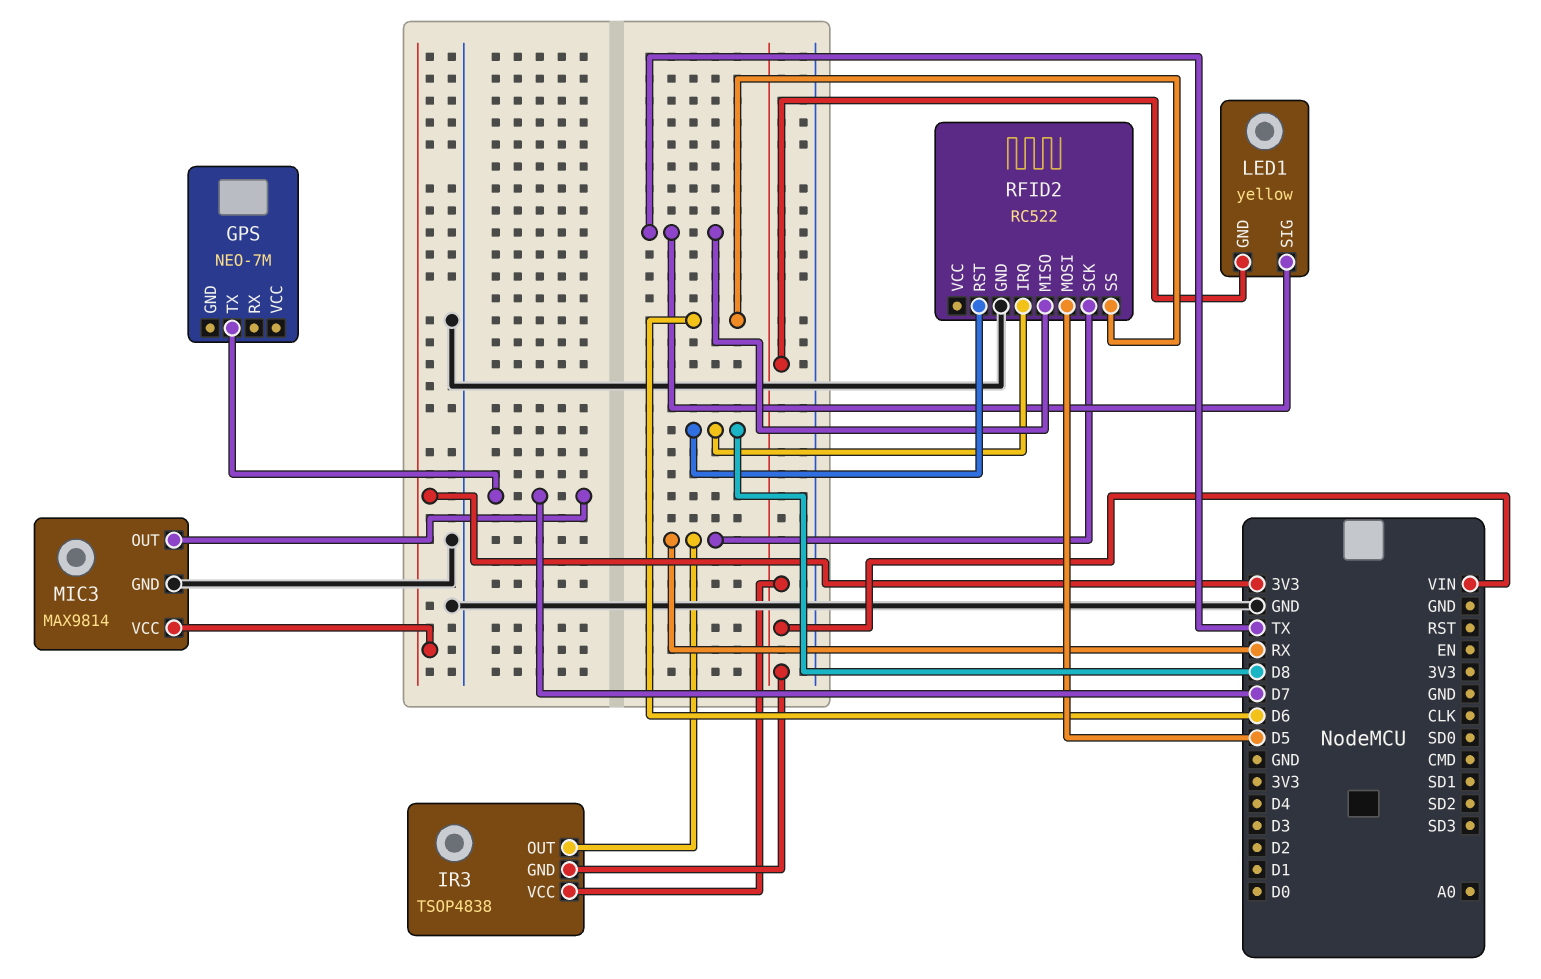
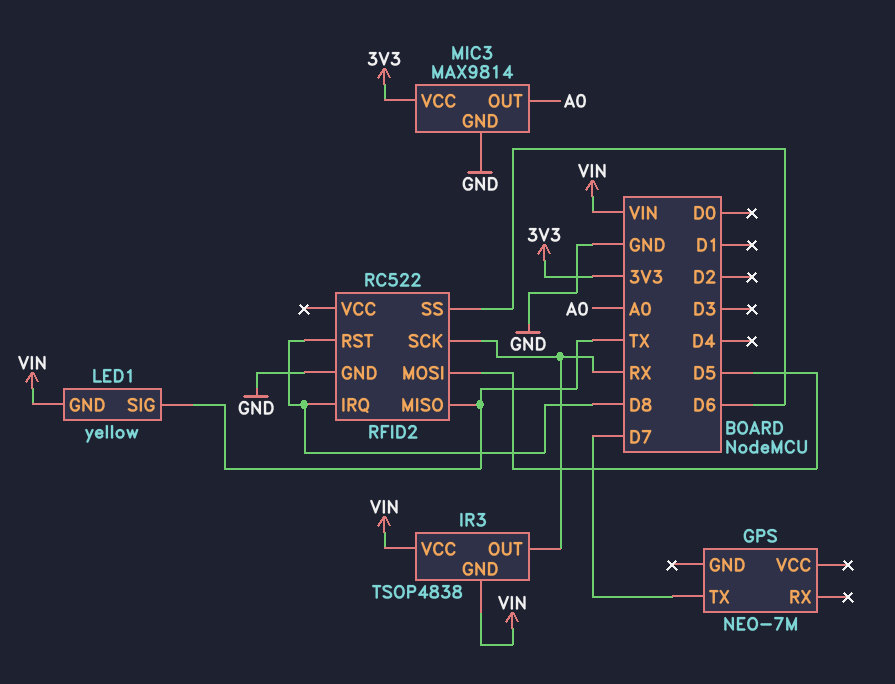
MIC3 pin OUT: D7 -> A0

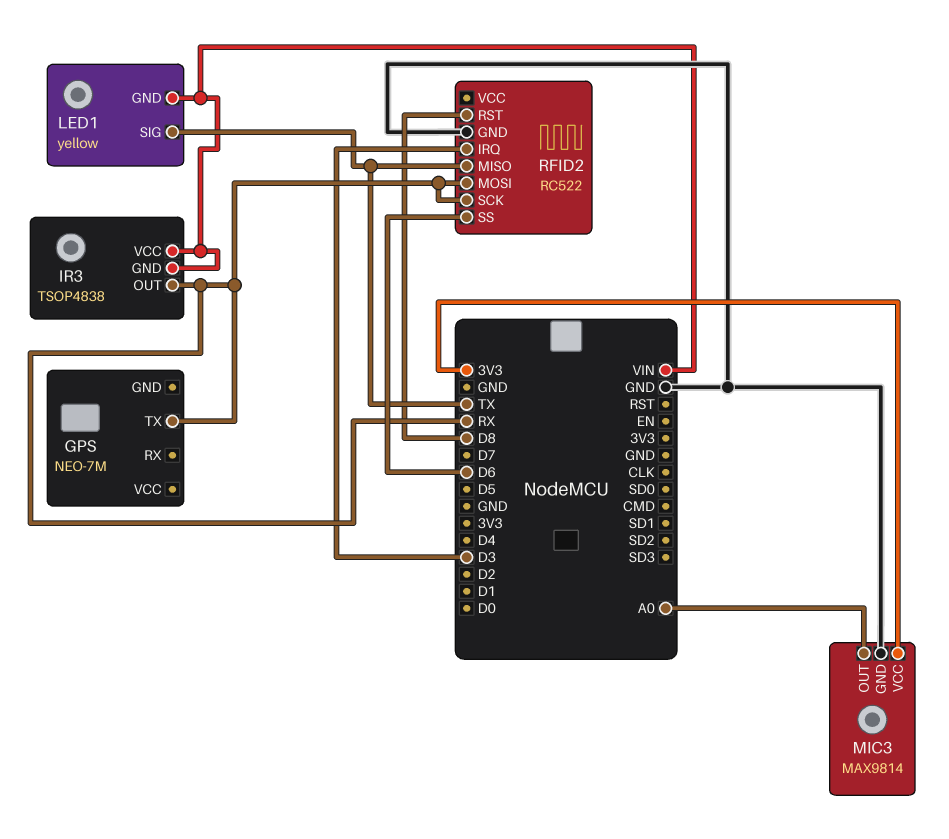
GPS pin TX: D7 -> RX
RFID2 pin IRQ: D8 -> D3
RFID2 pin MOSI: D5 -> RX

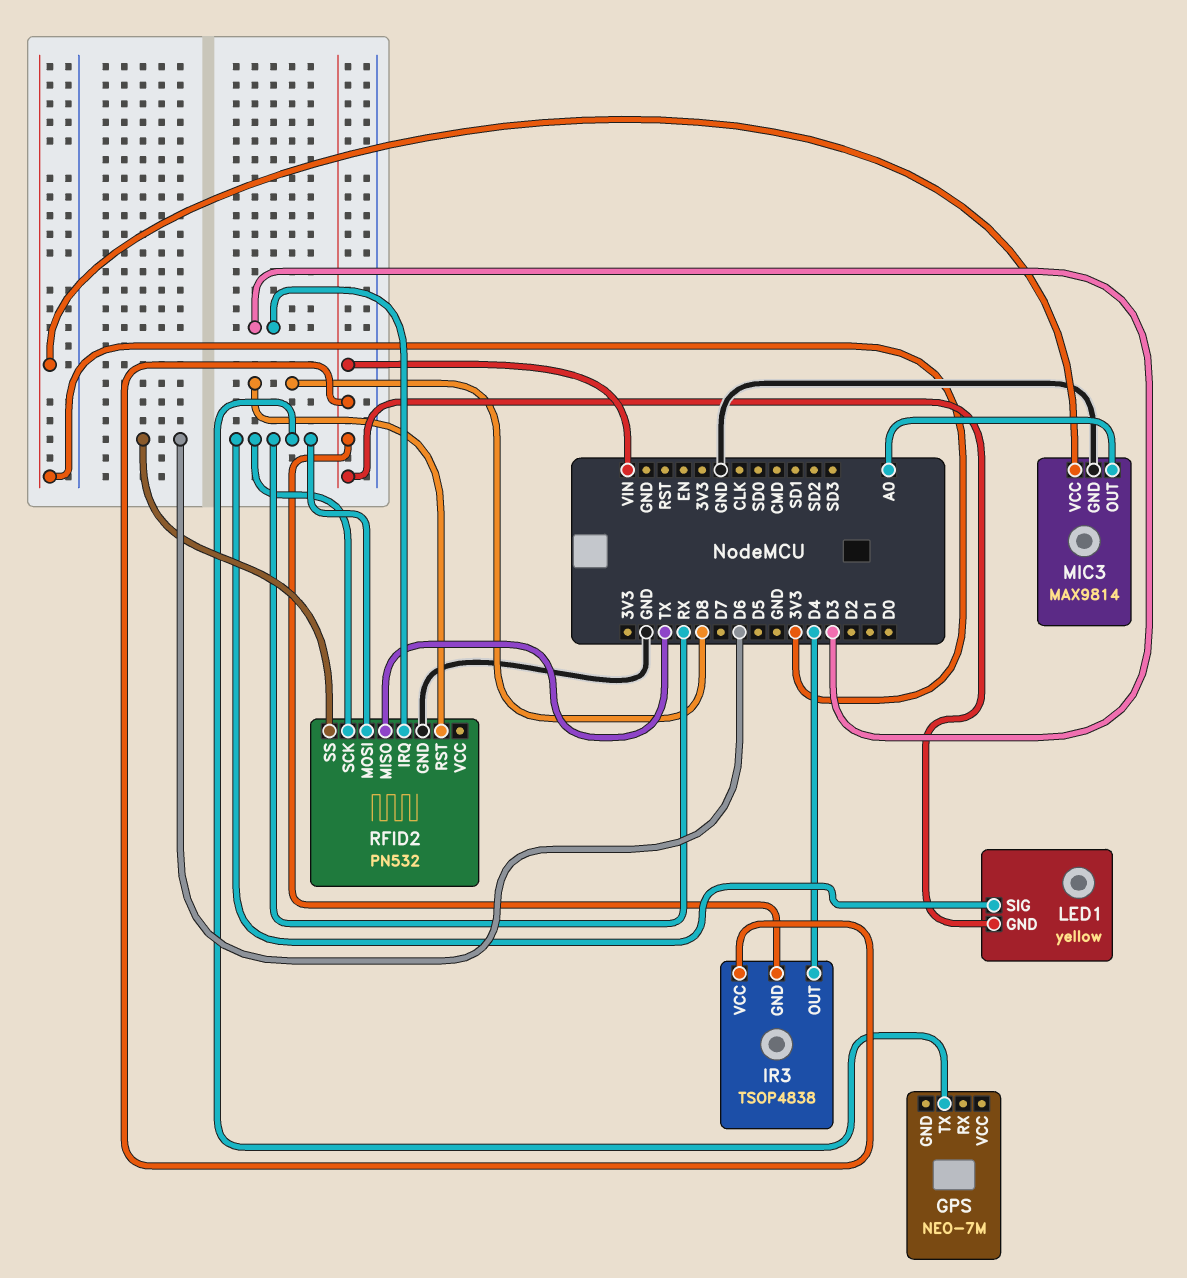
IR3 pin OUT: RX -> D4
LED1 pin SIG: TX -> RX
RFID2: RC522 -> PN532

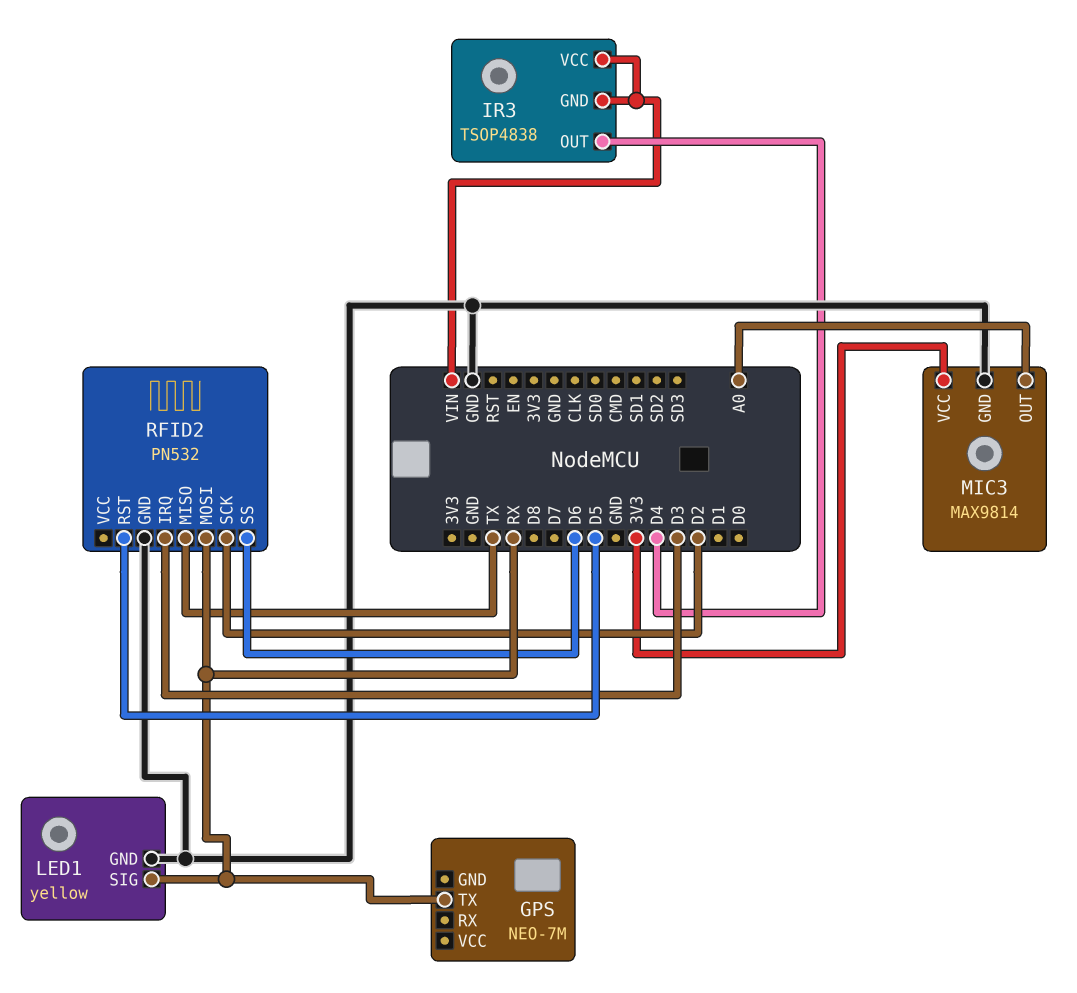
LED1 pin GND: VIN -> GND
RFID2 pin RST: D8 -> D5
RFID2 pin SCK: RX -> D2

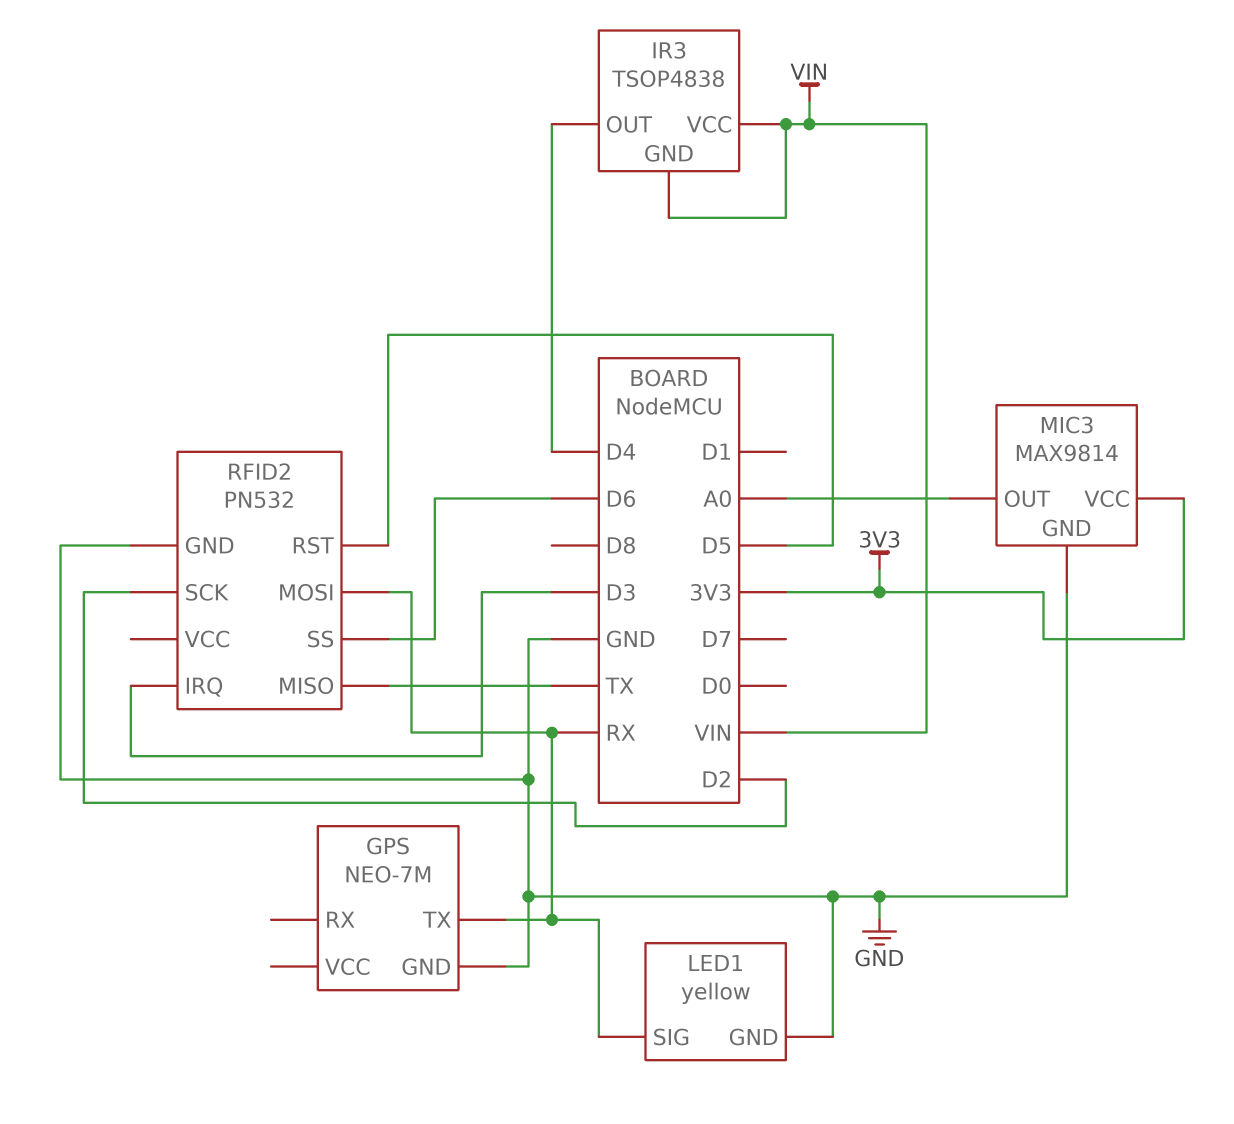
GPS pin GND: none -> GND

